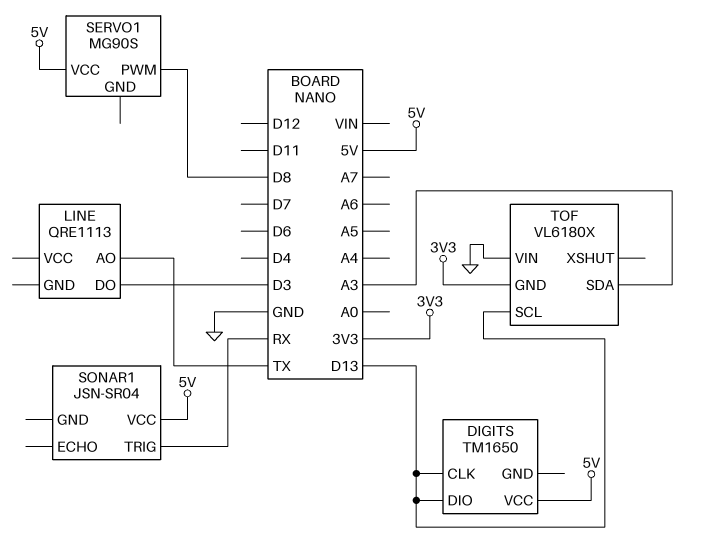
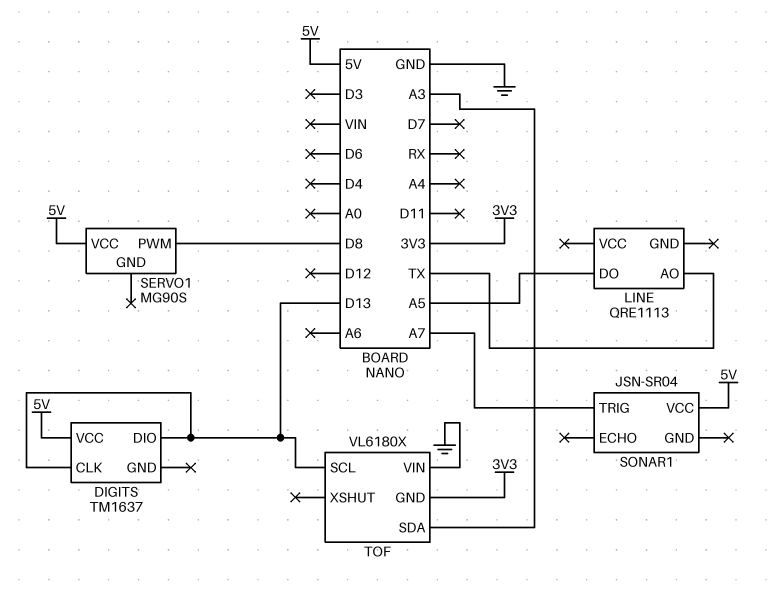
DIGITS: TM1650 -> TM1637
LINE pin DO: D3 -> A5
SONAR1 pin TRIG: RX -> A7

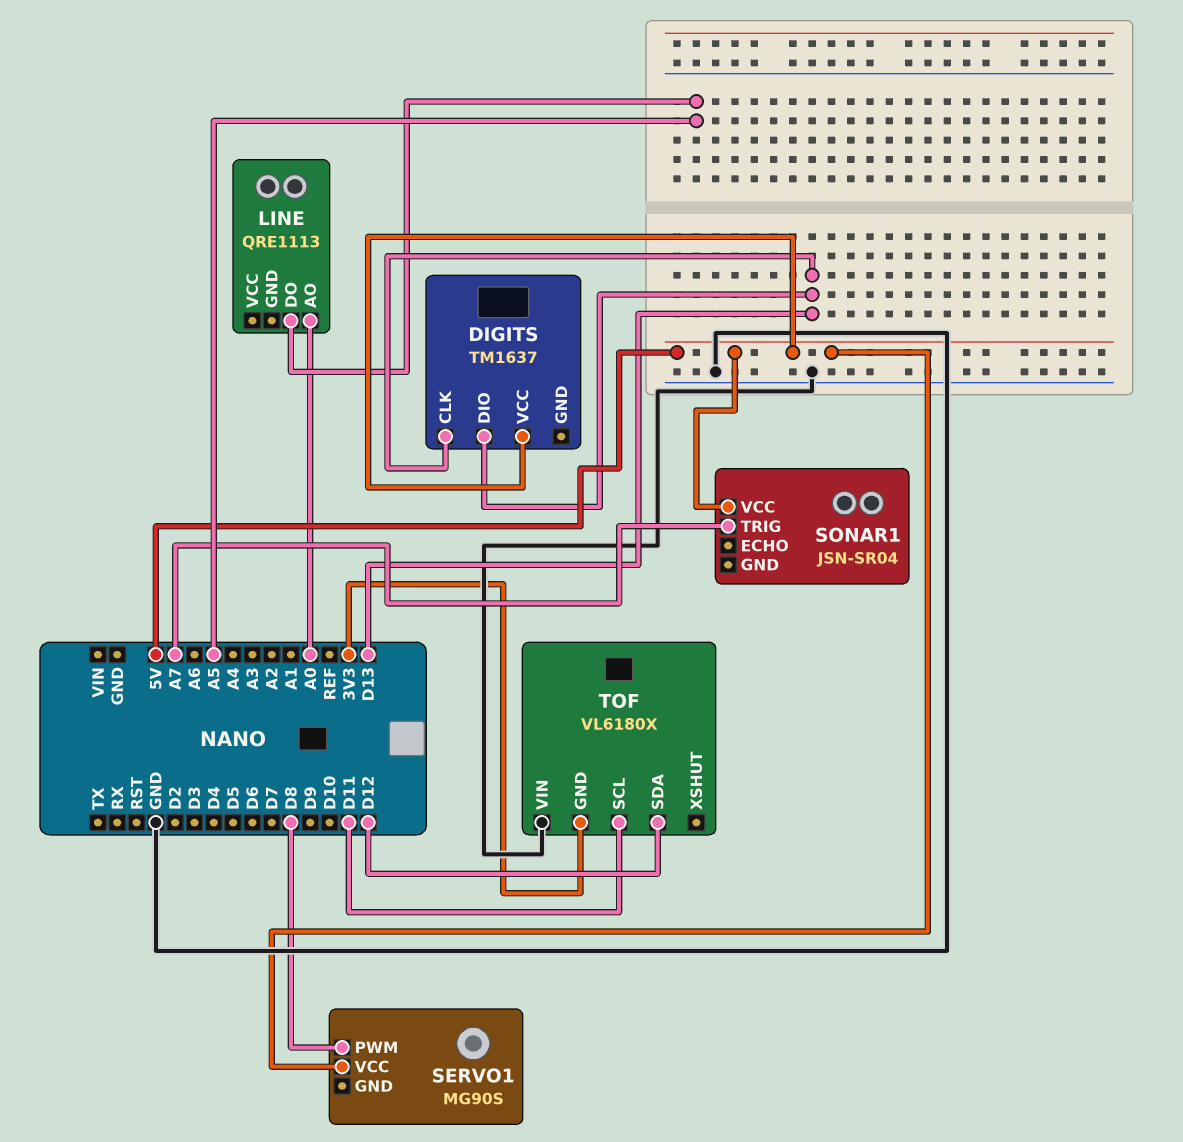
LINE pin AO: TX -> A0
TOF pin SCL: D13 -> D11
TOF pin SDA: A3 -> D12

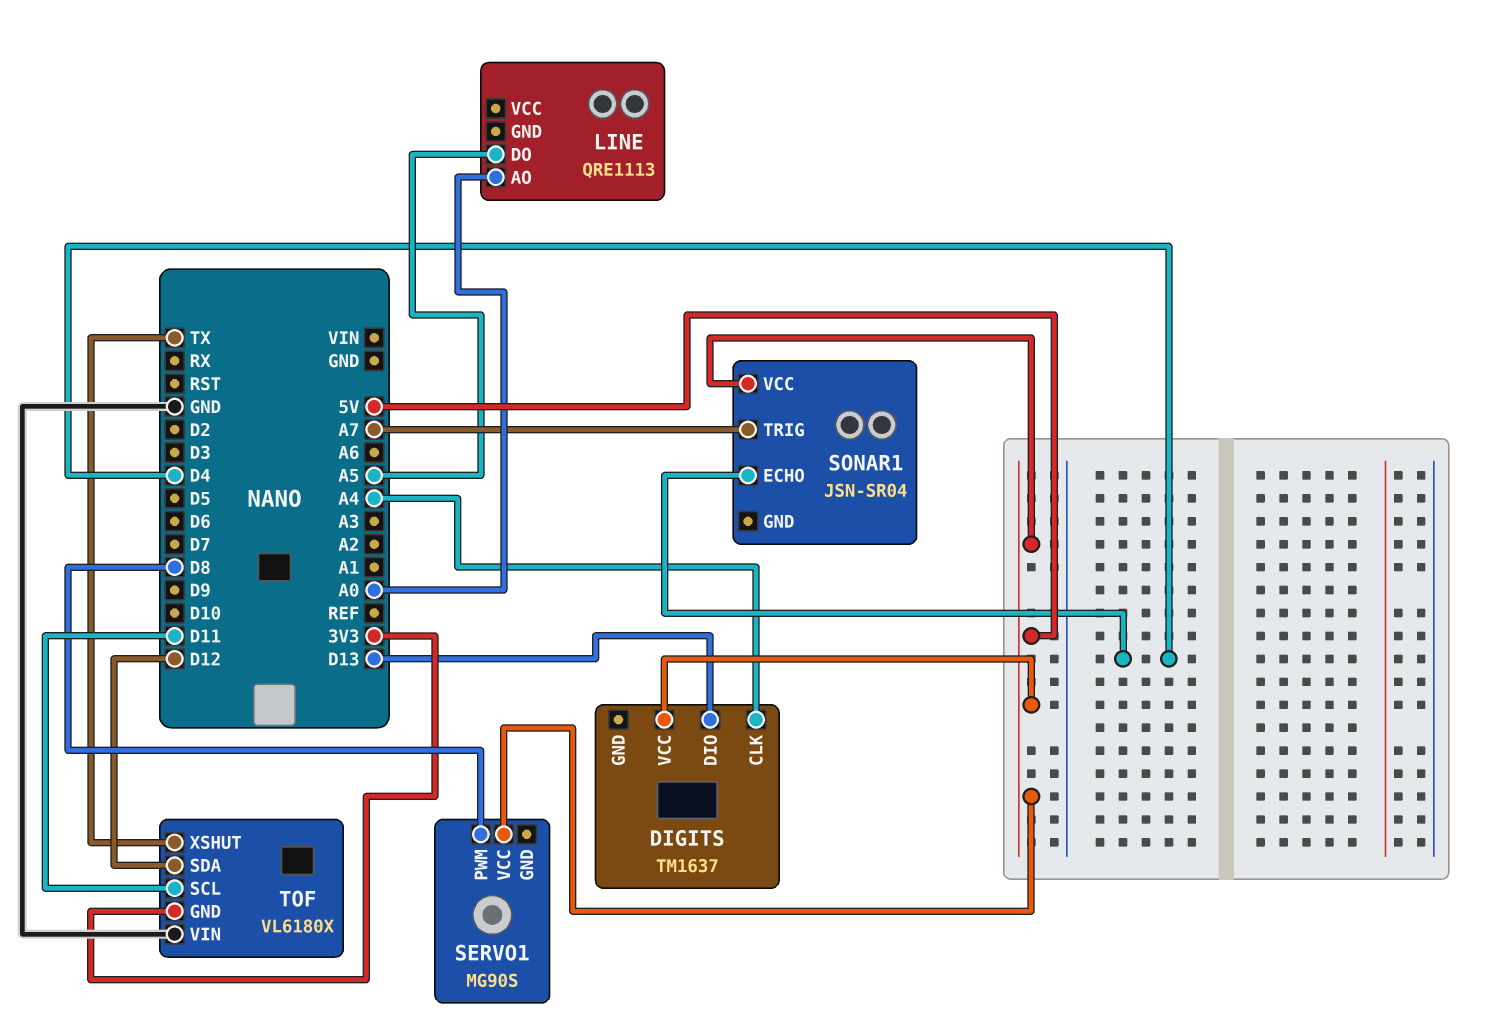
DIGITS pin CLK: D13 -> A4
SONAR1 pin ECHO: none -> D4
TOF pin XSHUT: none -> TX

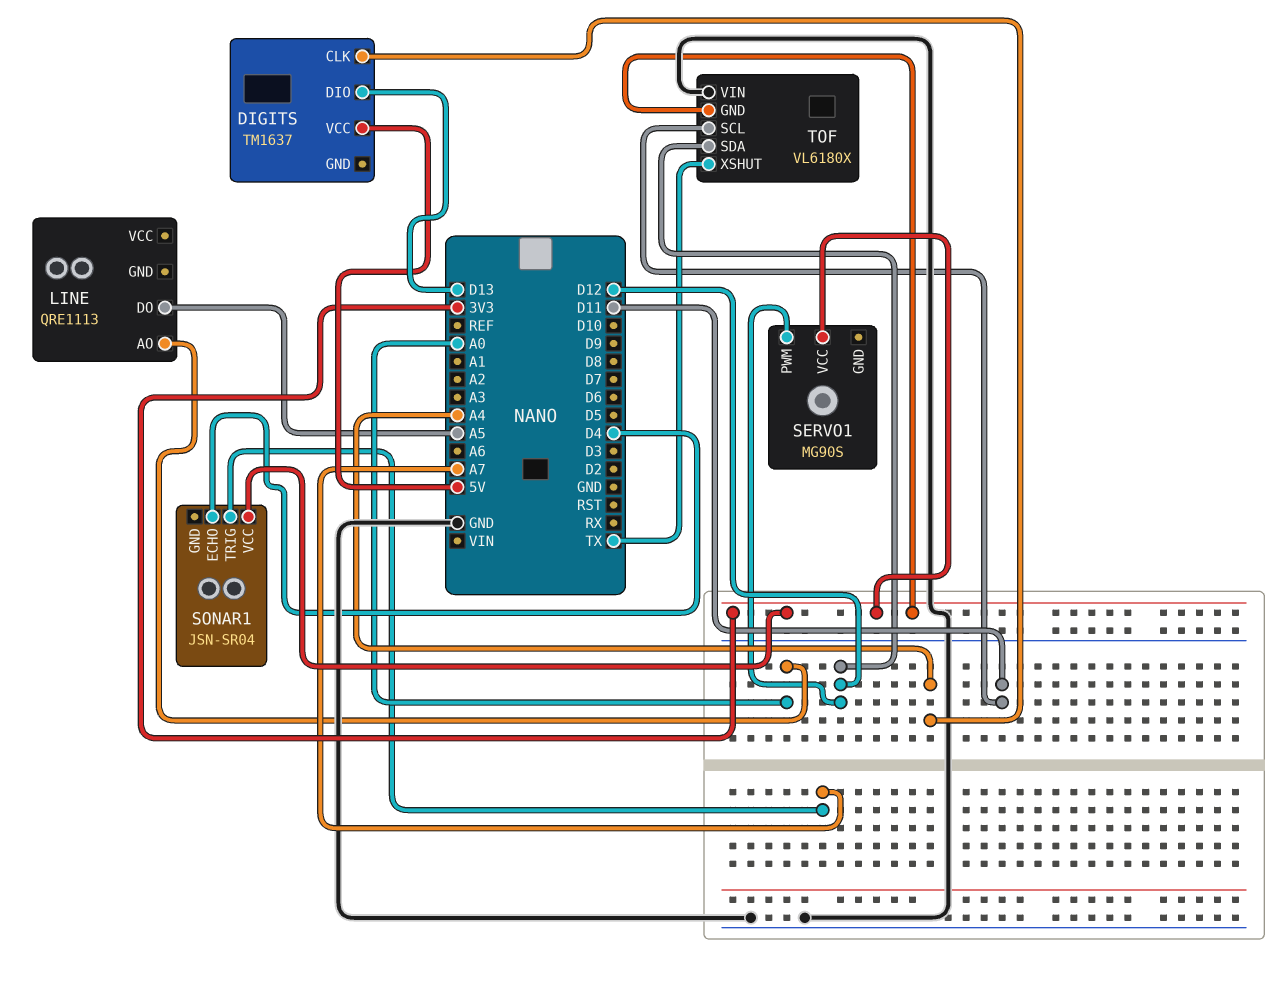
SERVO1 pin PWM: D8 -> D12
SERVO1 pin VCC: 5V -> 3V3
SONAR1 pin VCC: 5V -> 3V3

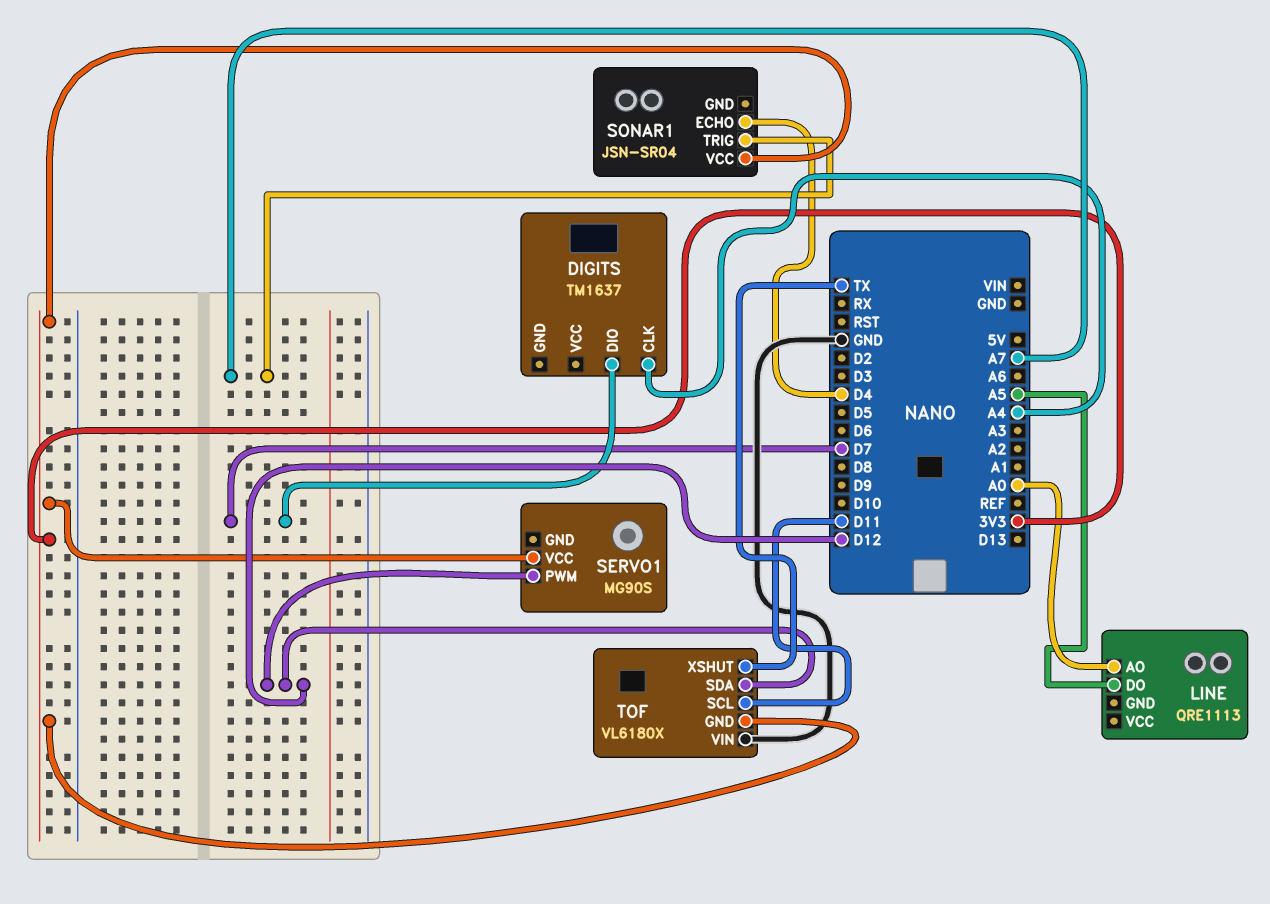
DIGITS pin DIO: D13 -> D7
DIGITS pin VCC: 5V -> none

